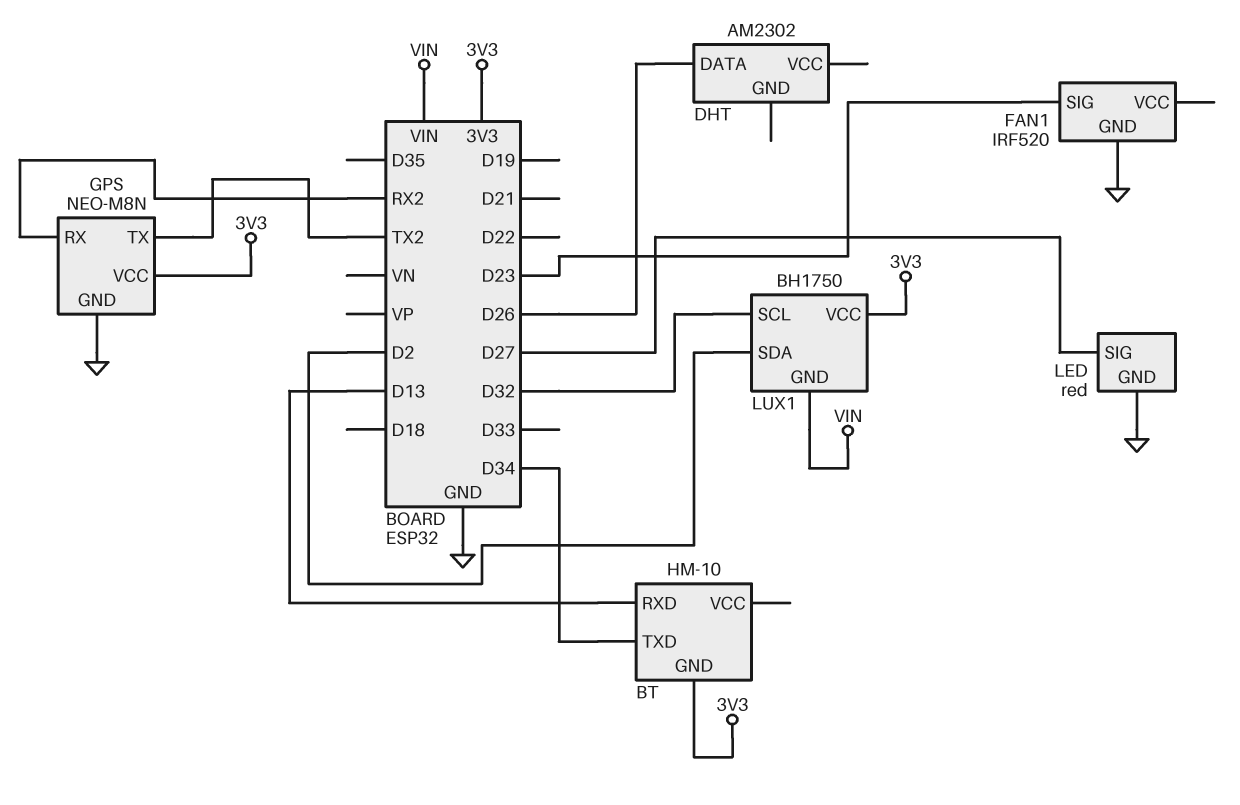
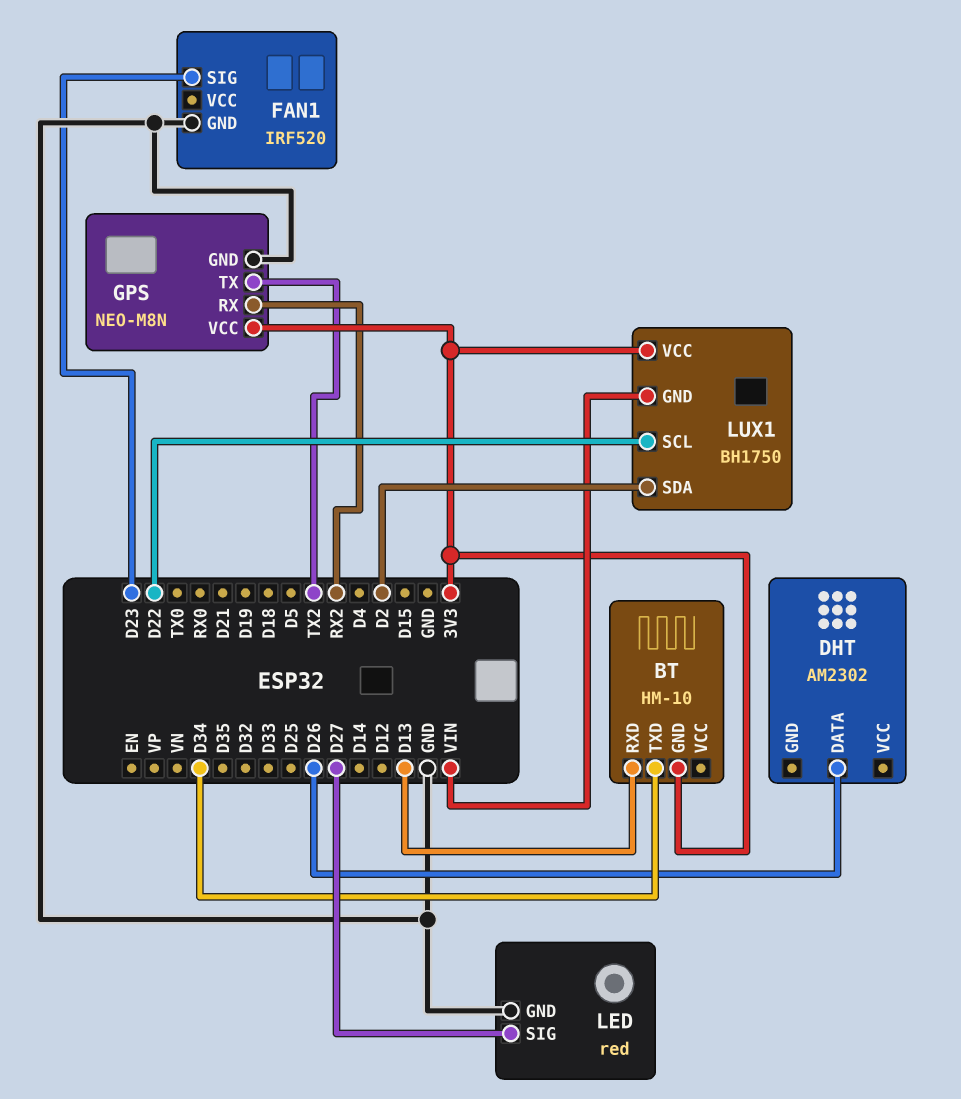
LUX1 pin SCL: D32 -> D22

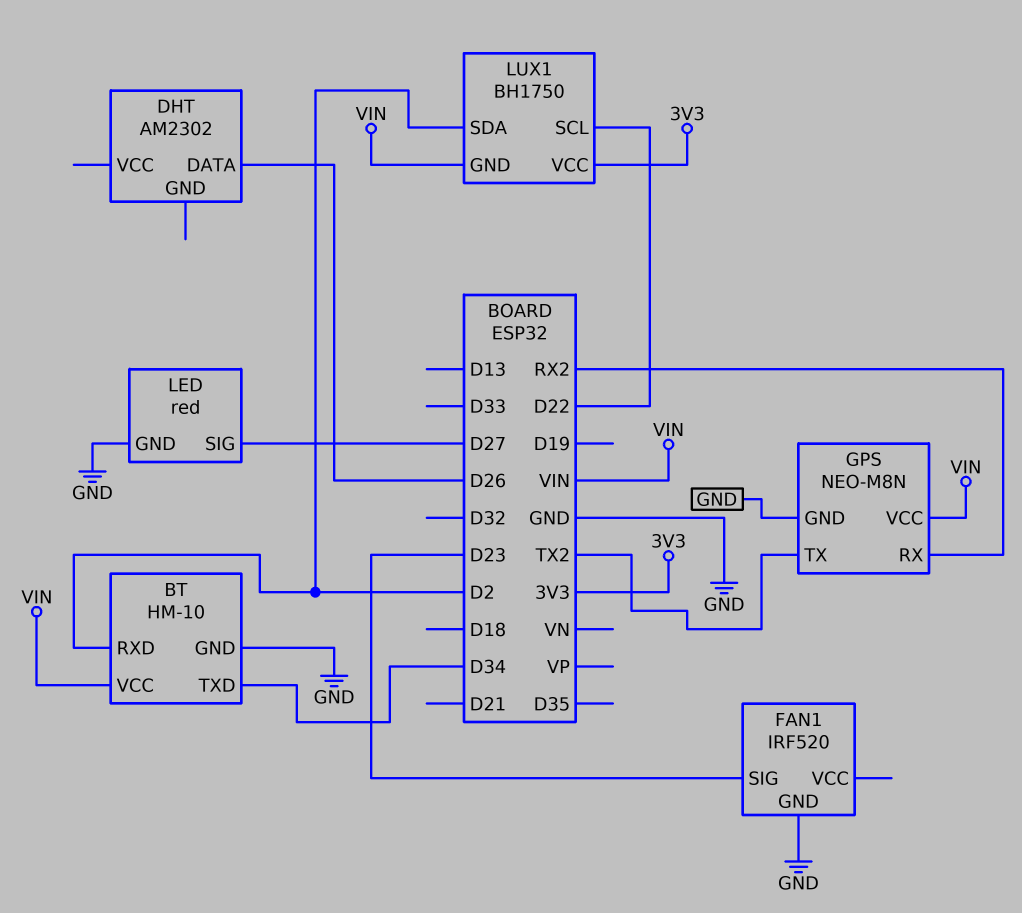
BT pin GND: 3V3 -> GND
BT pin RXD: D13 -> D2
BT pin VCC: none -> VIN
GPS pin VCC: 3V3 -> VIN

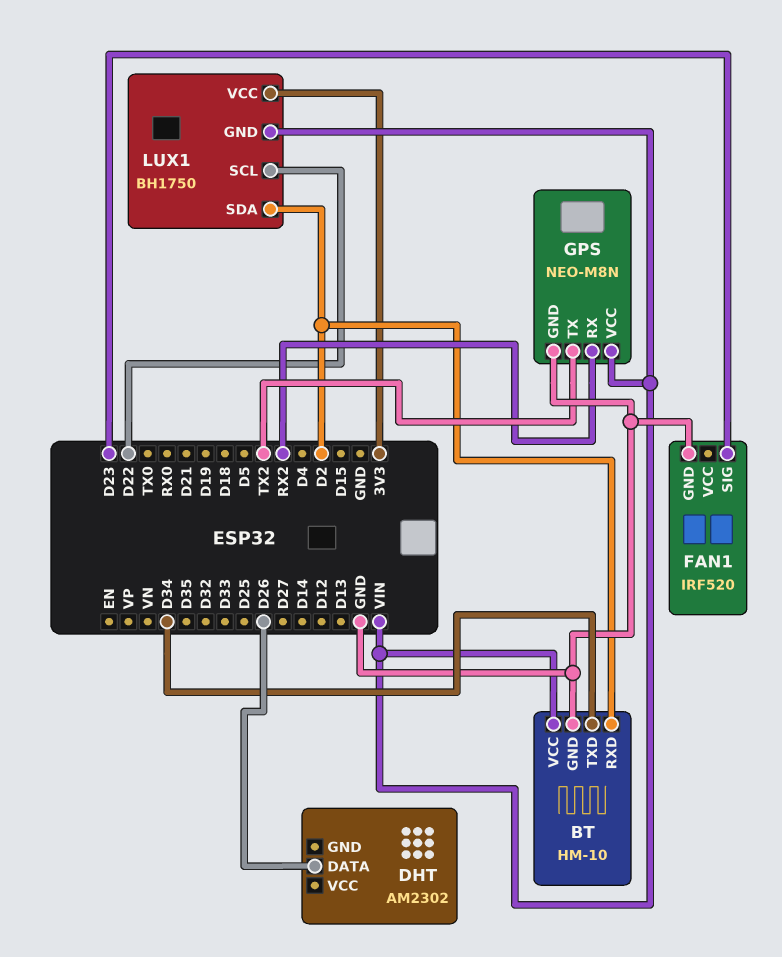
LED: red -> none
LED pin GND: GND -> none
LED pin SIG: D27 -> none

